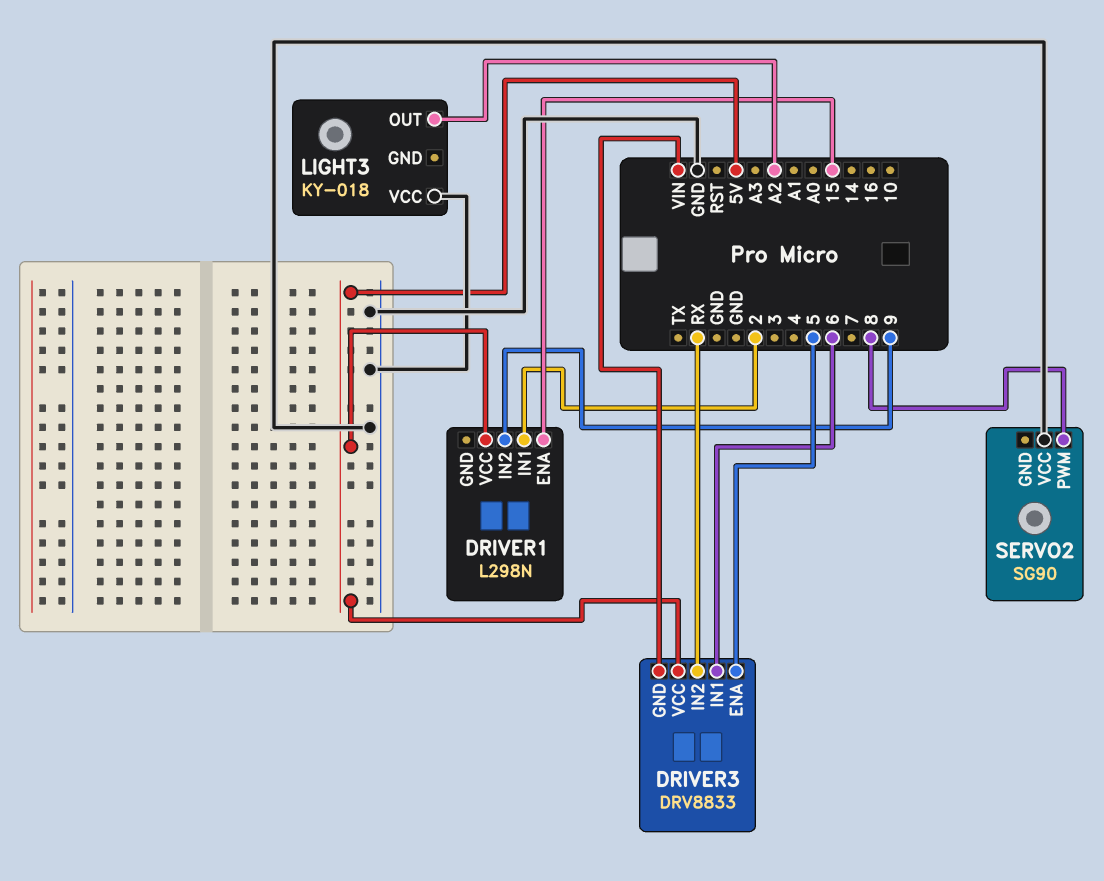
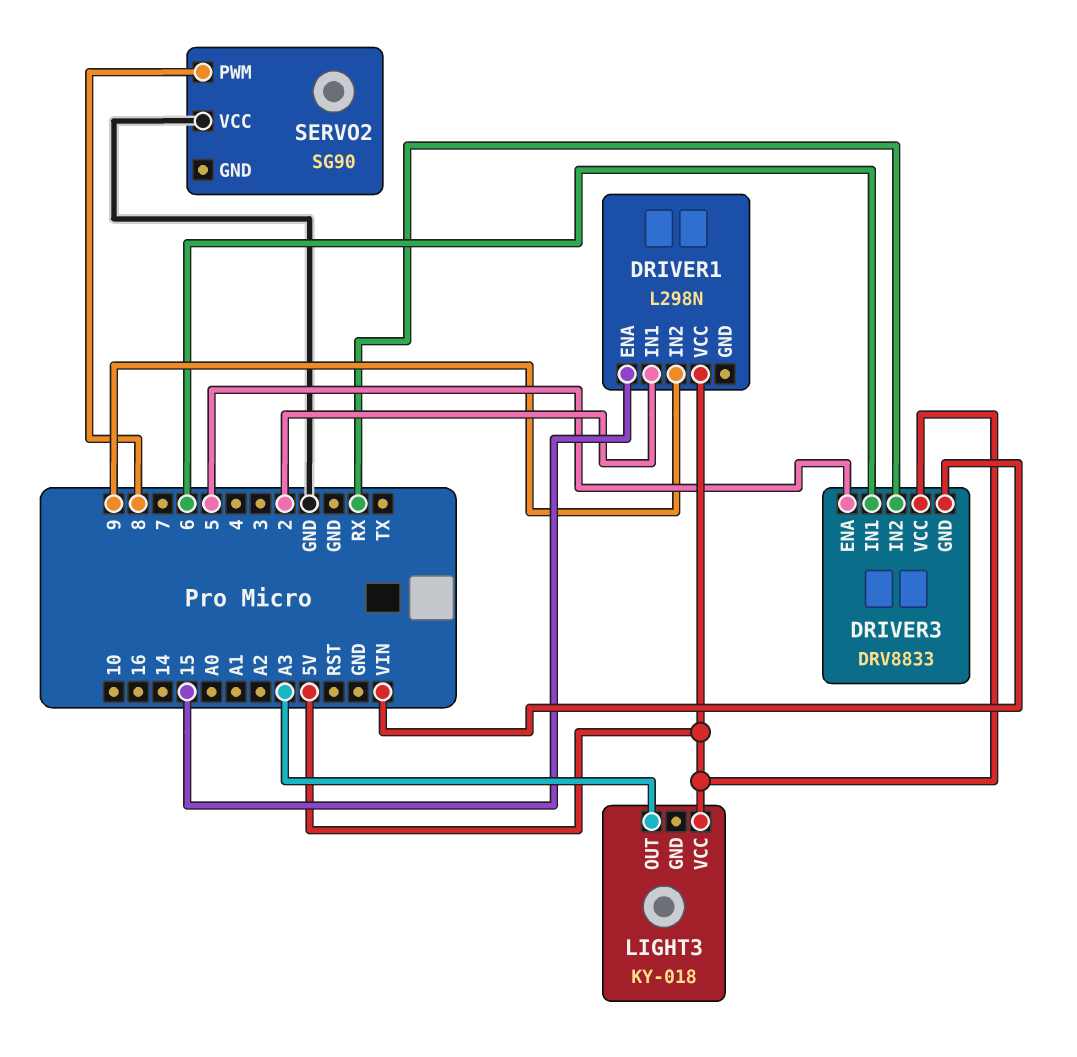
LIGHT3 pin OUT: A2 -> A3
LIGHT3 pin VCC: GND -> 5V

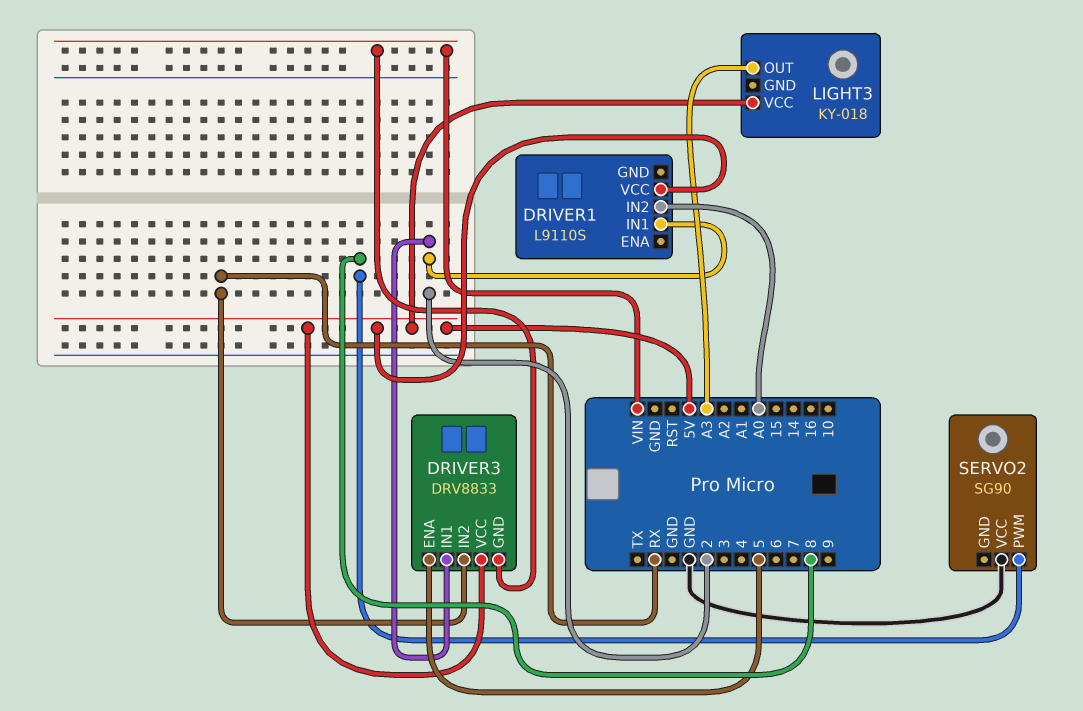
DRIVER1: L298N -> L9110S
DRIVER1 pin ENA: 15 -> none
DRIVER1 pin IN2: 9 -> A0
DRIVER3 pin IN1: 6 -> 2

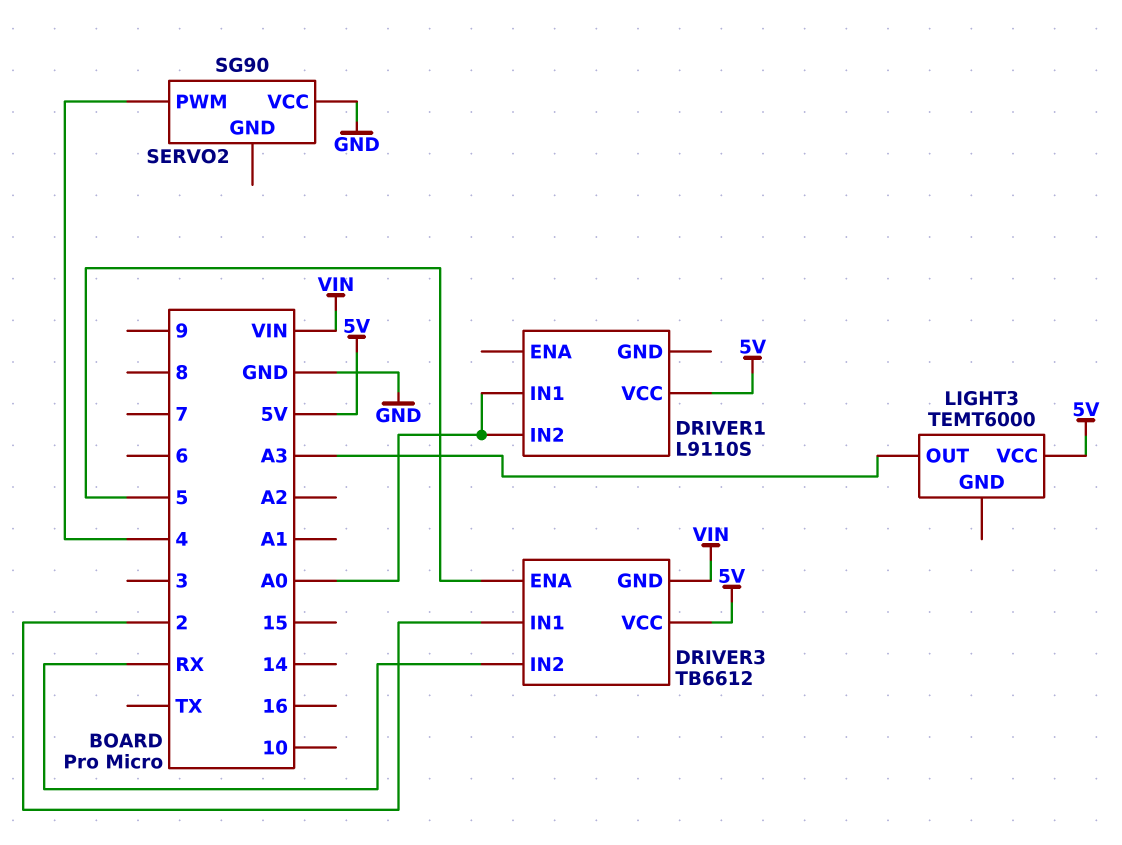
DRIVER1 pin IN1: 2 -> A0
DRIVER3: DRV8833 -> TB6612
LIGHT3: KY-018 -> TEMT6000
SERVO2 pin PWM: 8 -> 4

